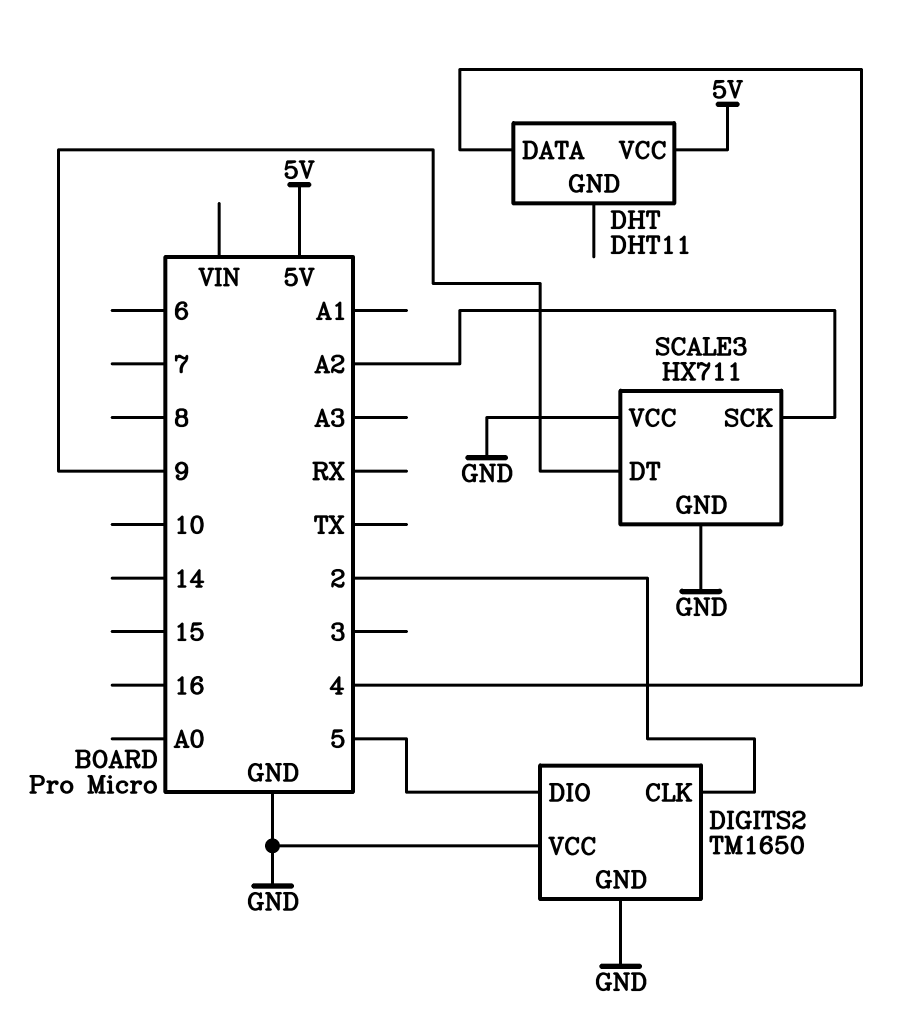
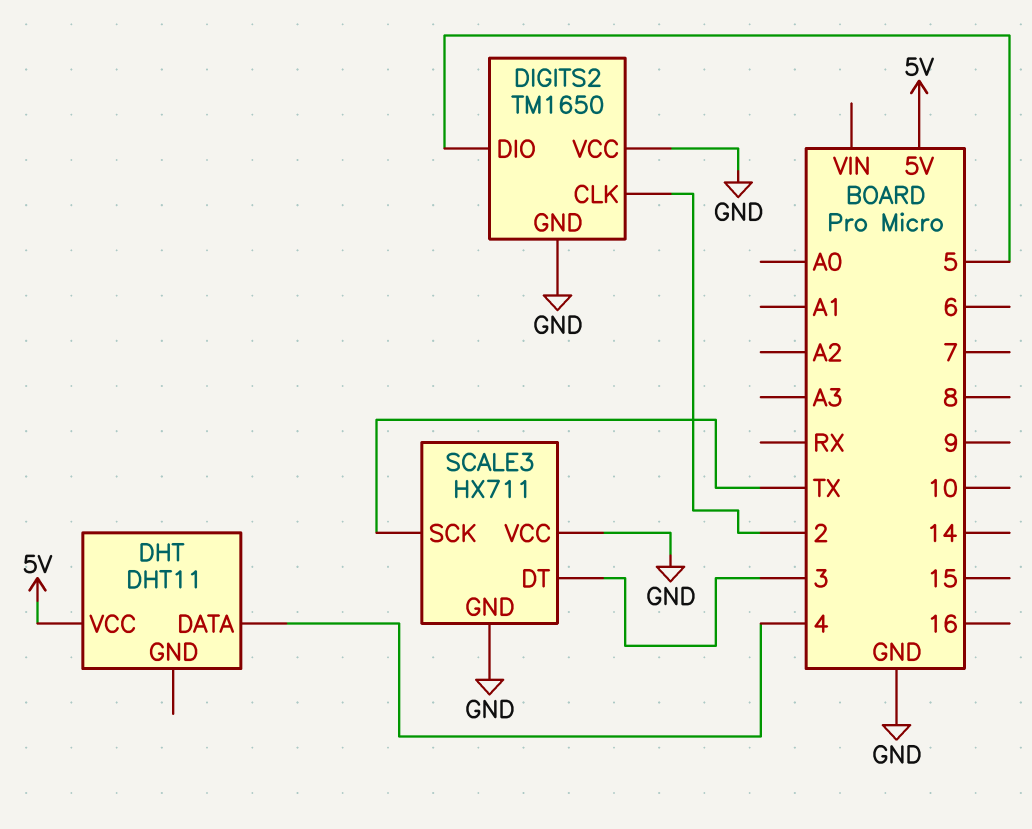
SCALE3 pin DT: 9 -> 3
SCALE3 pin SCK: A2 -> TX

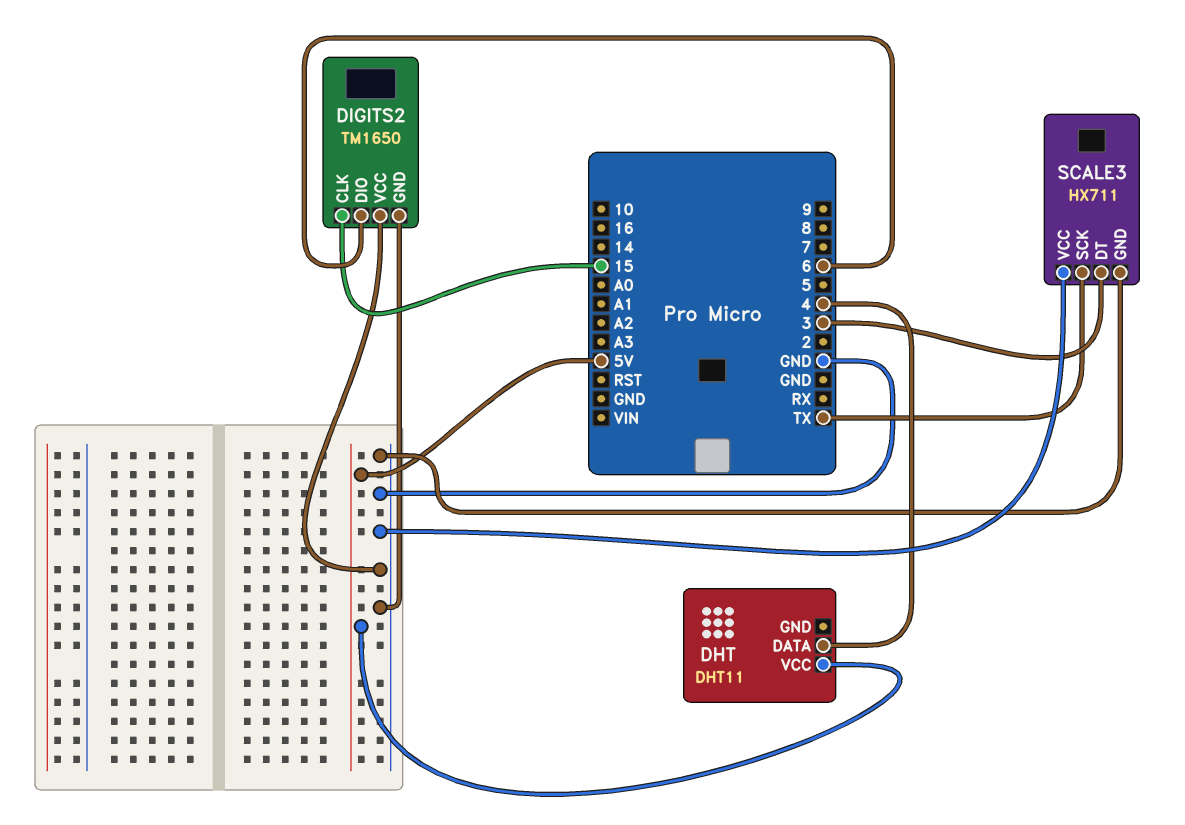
DIGITS2 pin CLK: 2 -> 15
DIGITS2 pin DIO: 5 -> 6

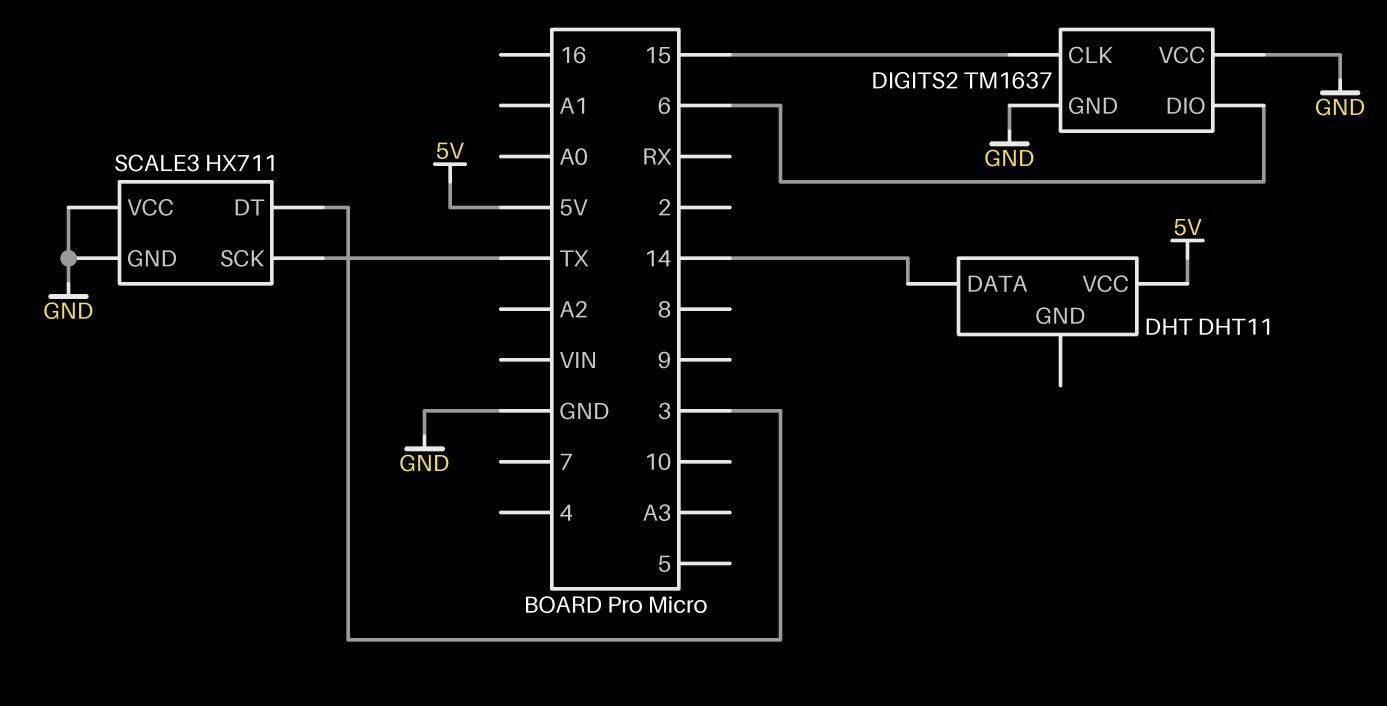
DHT pin DATA: 4 -> 14
DIGITS2: TM1650 -> TM1637

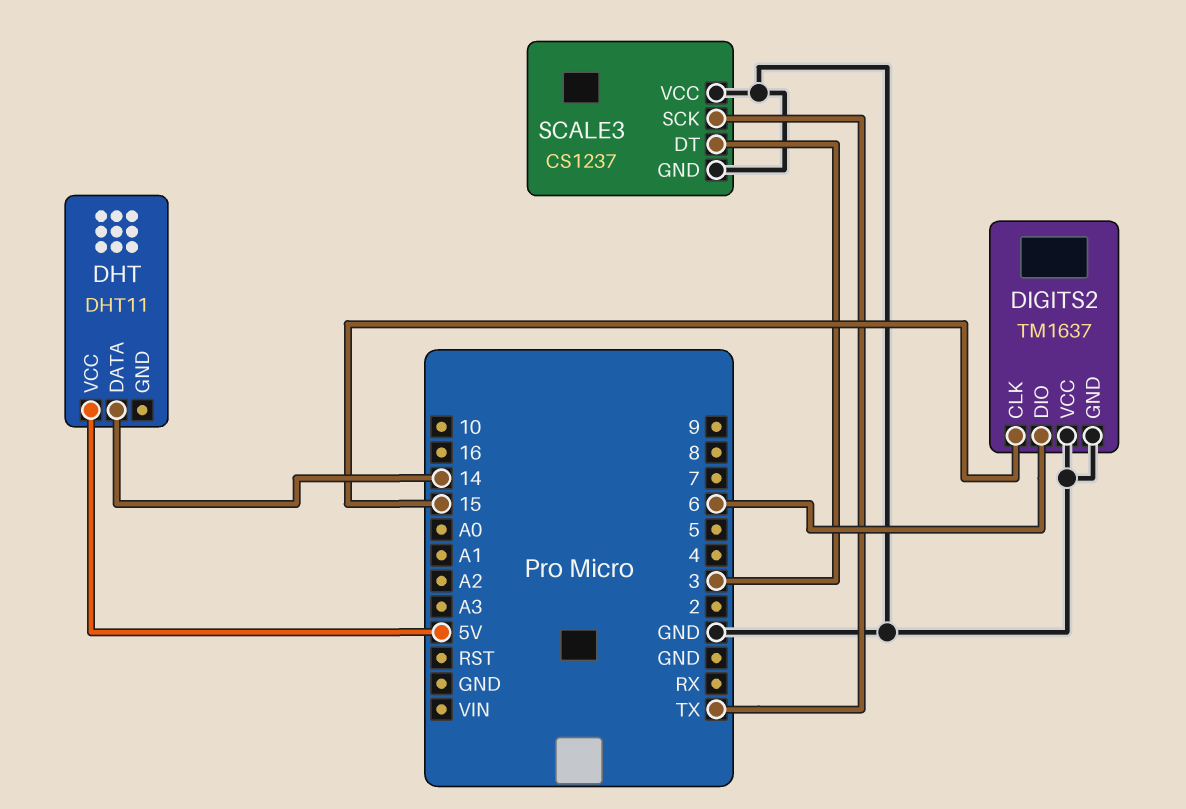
SCALE3: HX711 -> CS1237

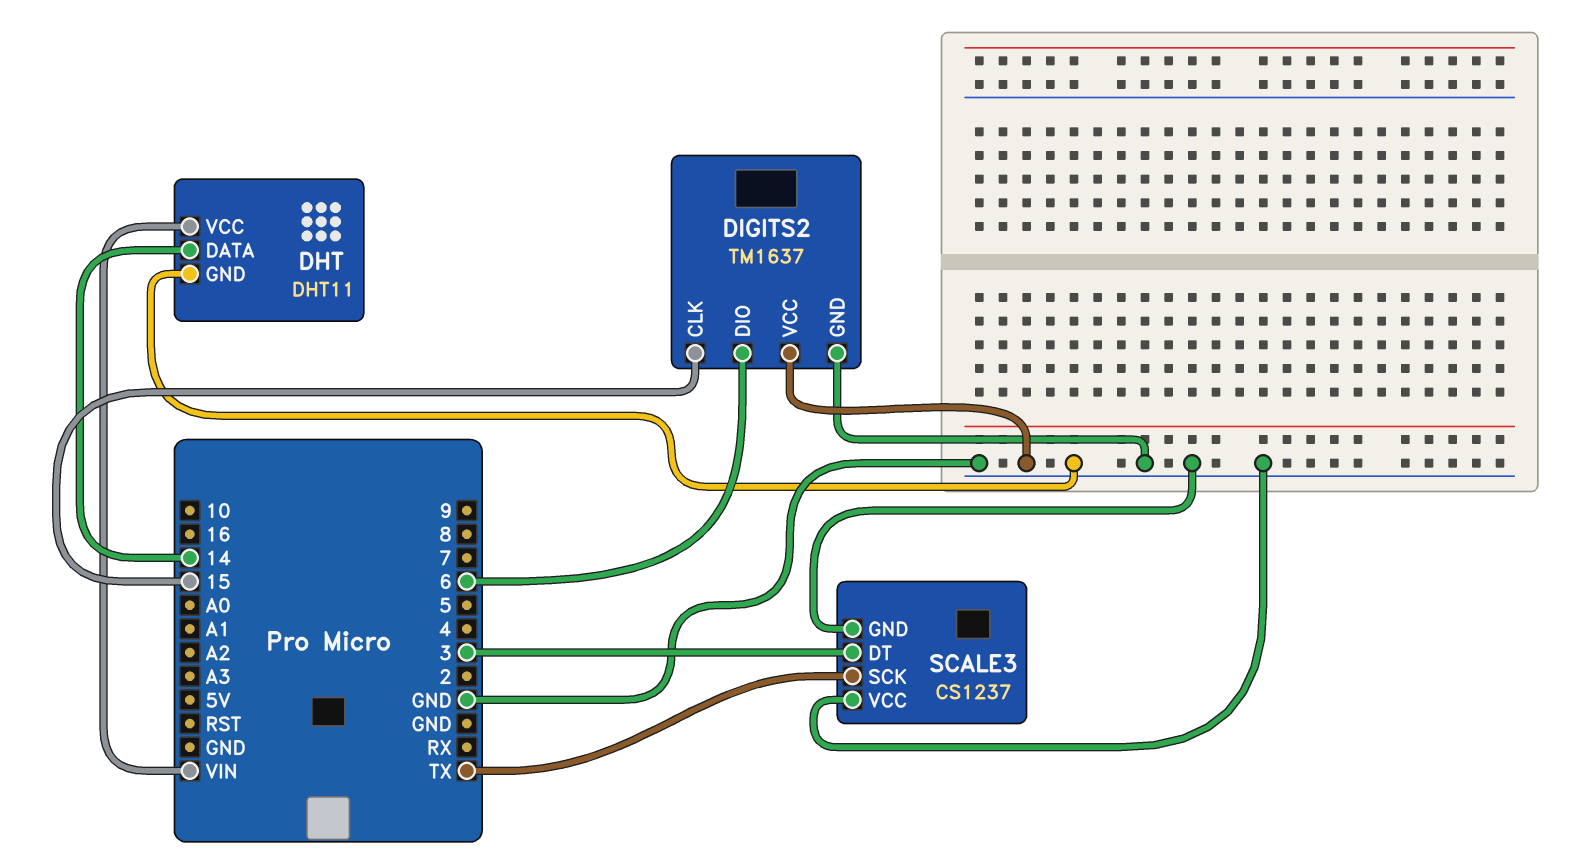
DHT pin GND: none -> GND
DHT pin VCC: 5V -> VIN

